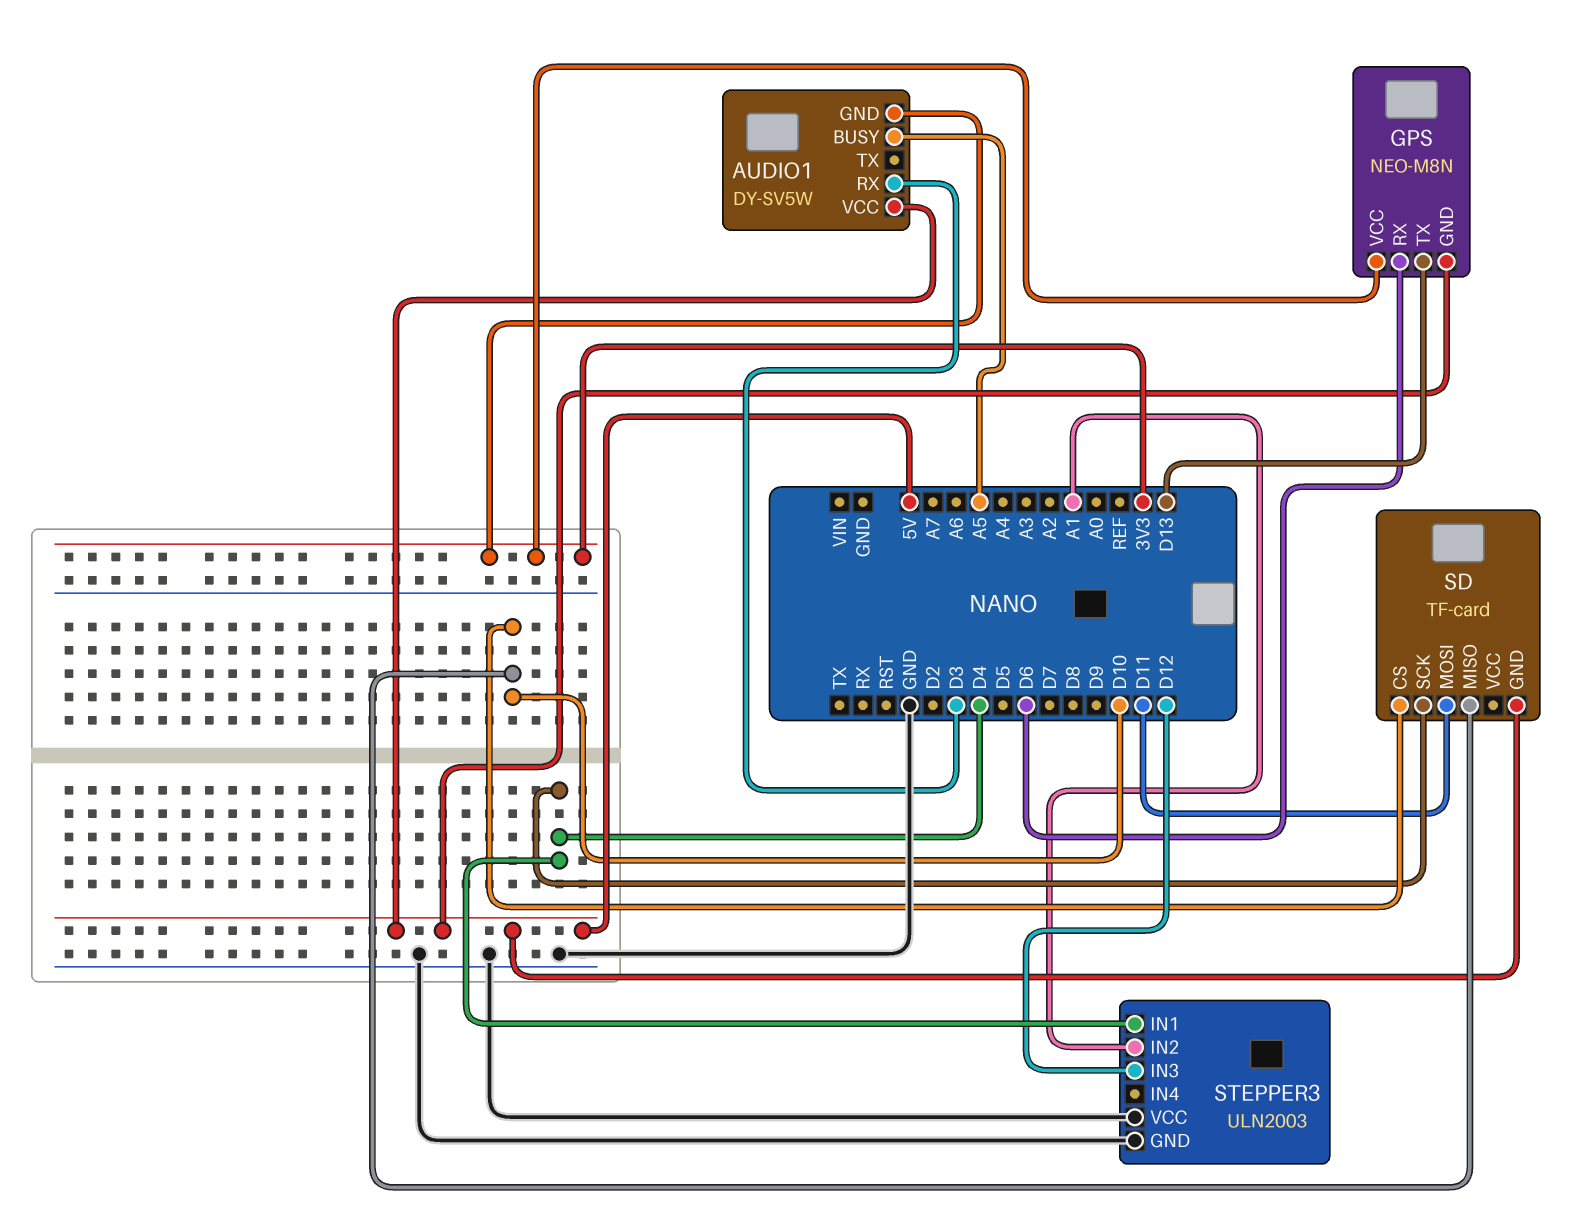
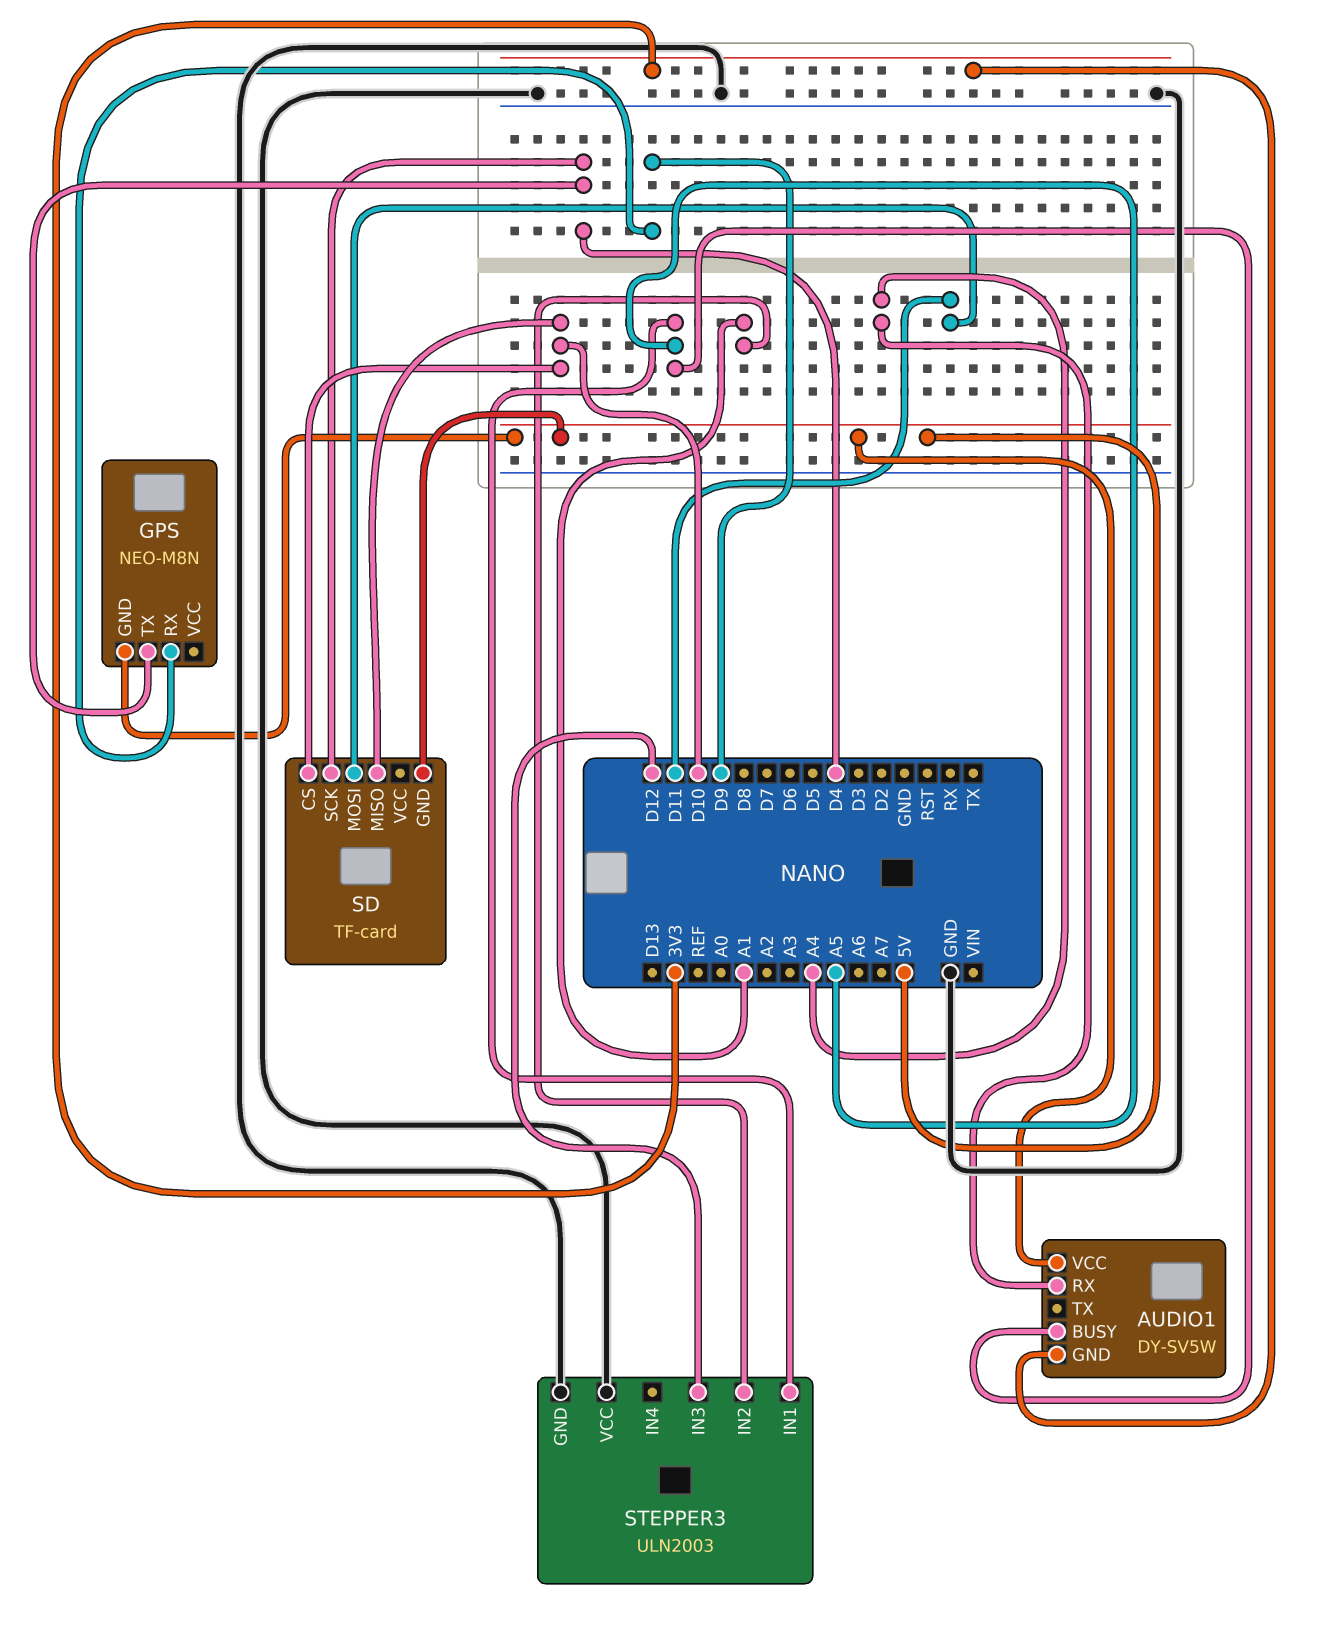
AUDIO1 pin RX: D3 -> A4
GPS pin RX: D6 -> D9
GPS pin TX: D13 -> D4
GPS pin VCC: 3V3 -> none
STEPPER3 pin IN1: D4 -> A5

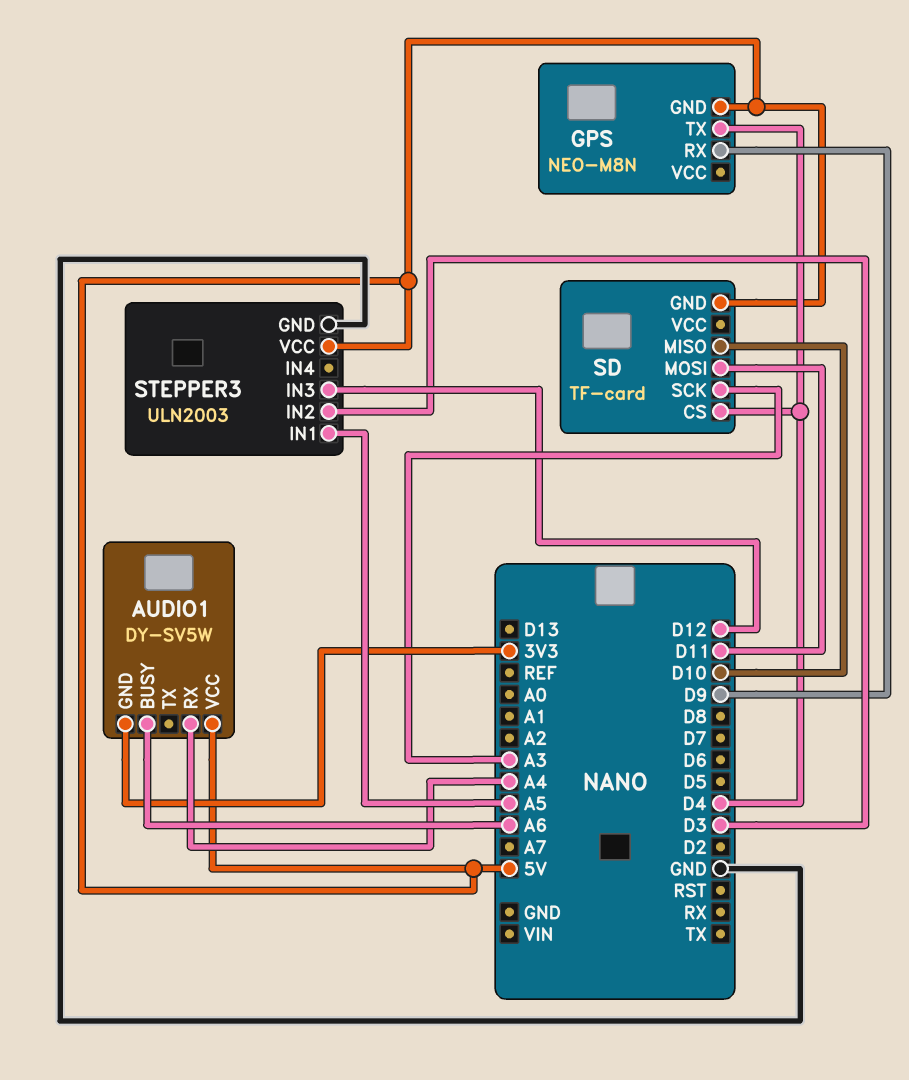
AUDIO1 pin BUSY: A5 -> A6
SD pin CS: D10 -> D4
SD pin SCK: D4 -> A3
STEPPER3 pin IN2: A1 -> D3
STEPPER3 pin VCC: GND -> 5V

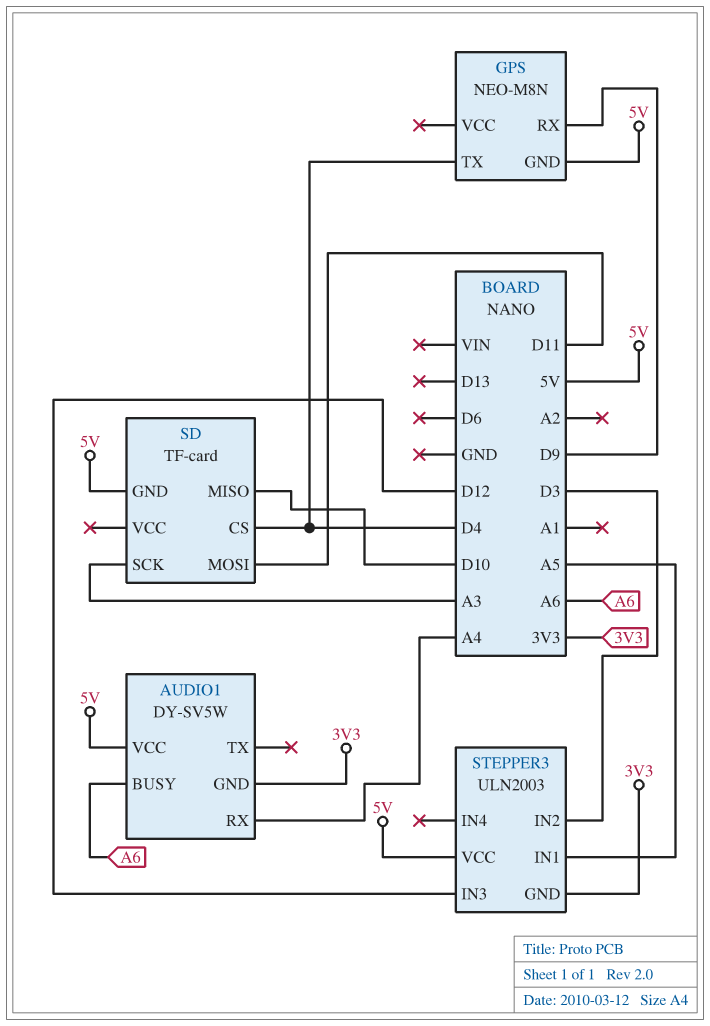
STEPPER3 pin GND: GND -> 3V3

